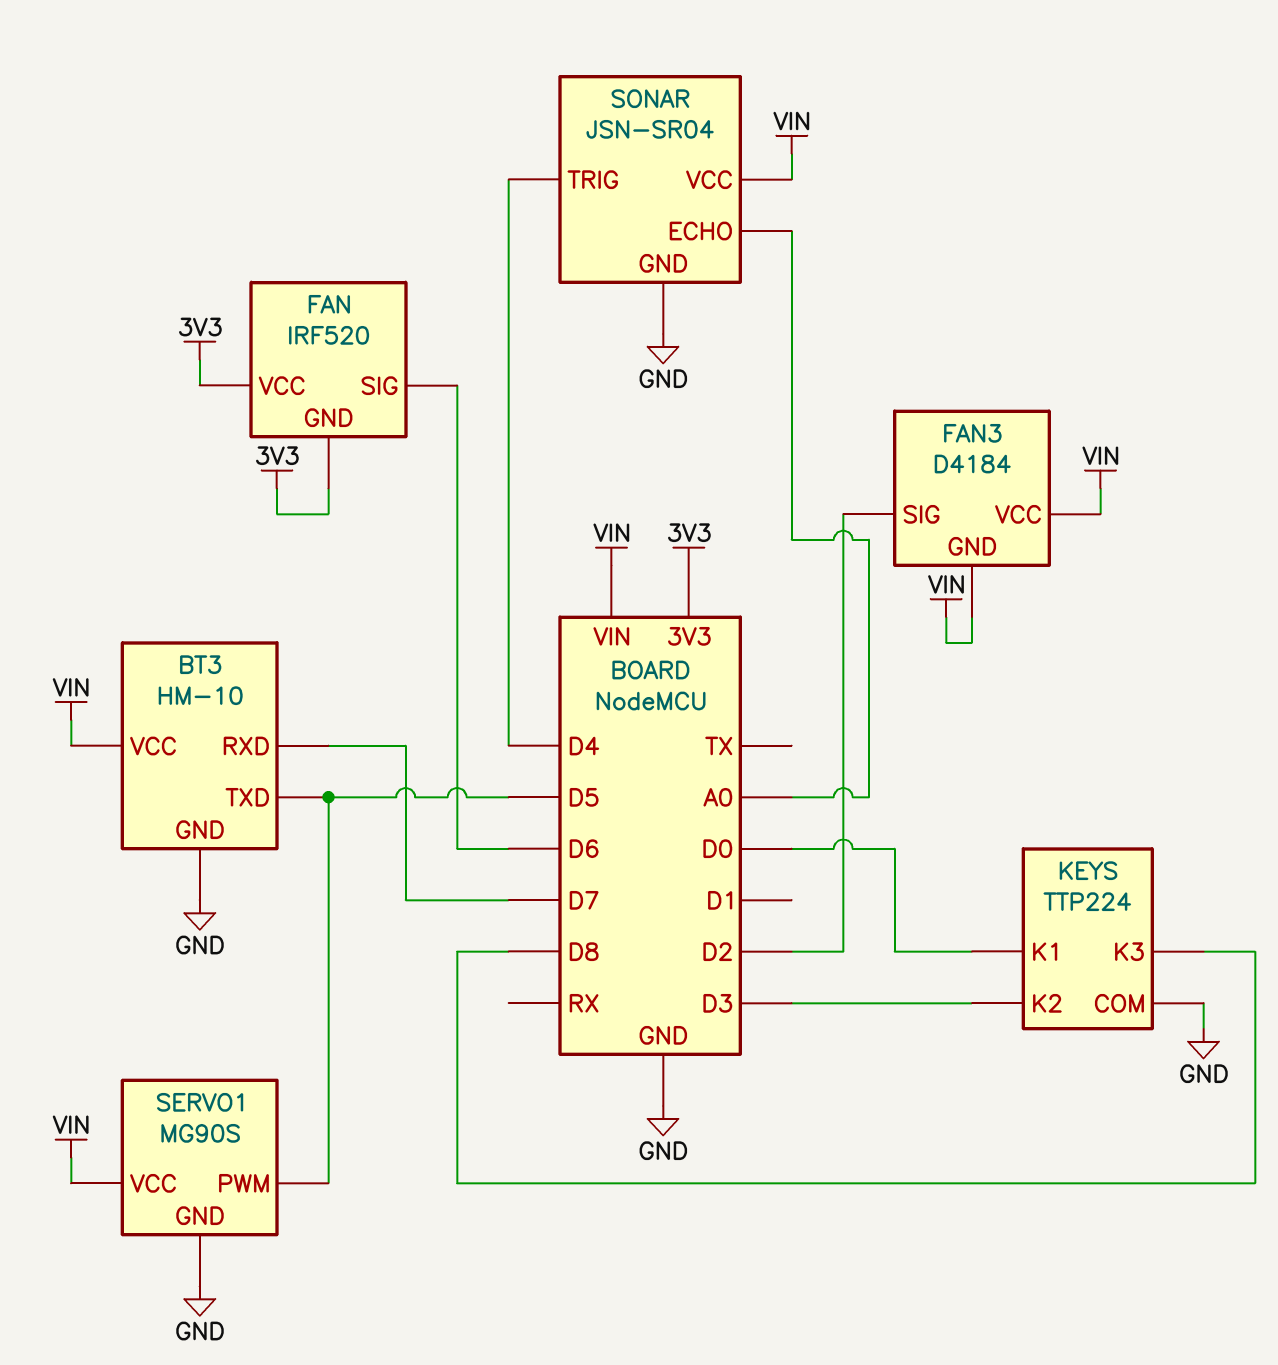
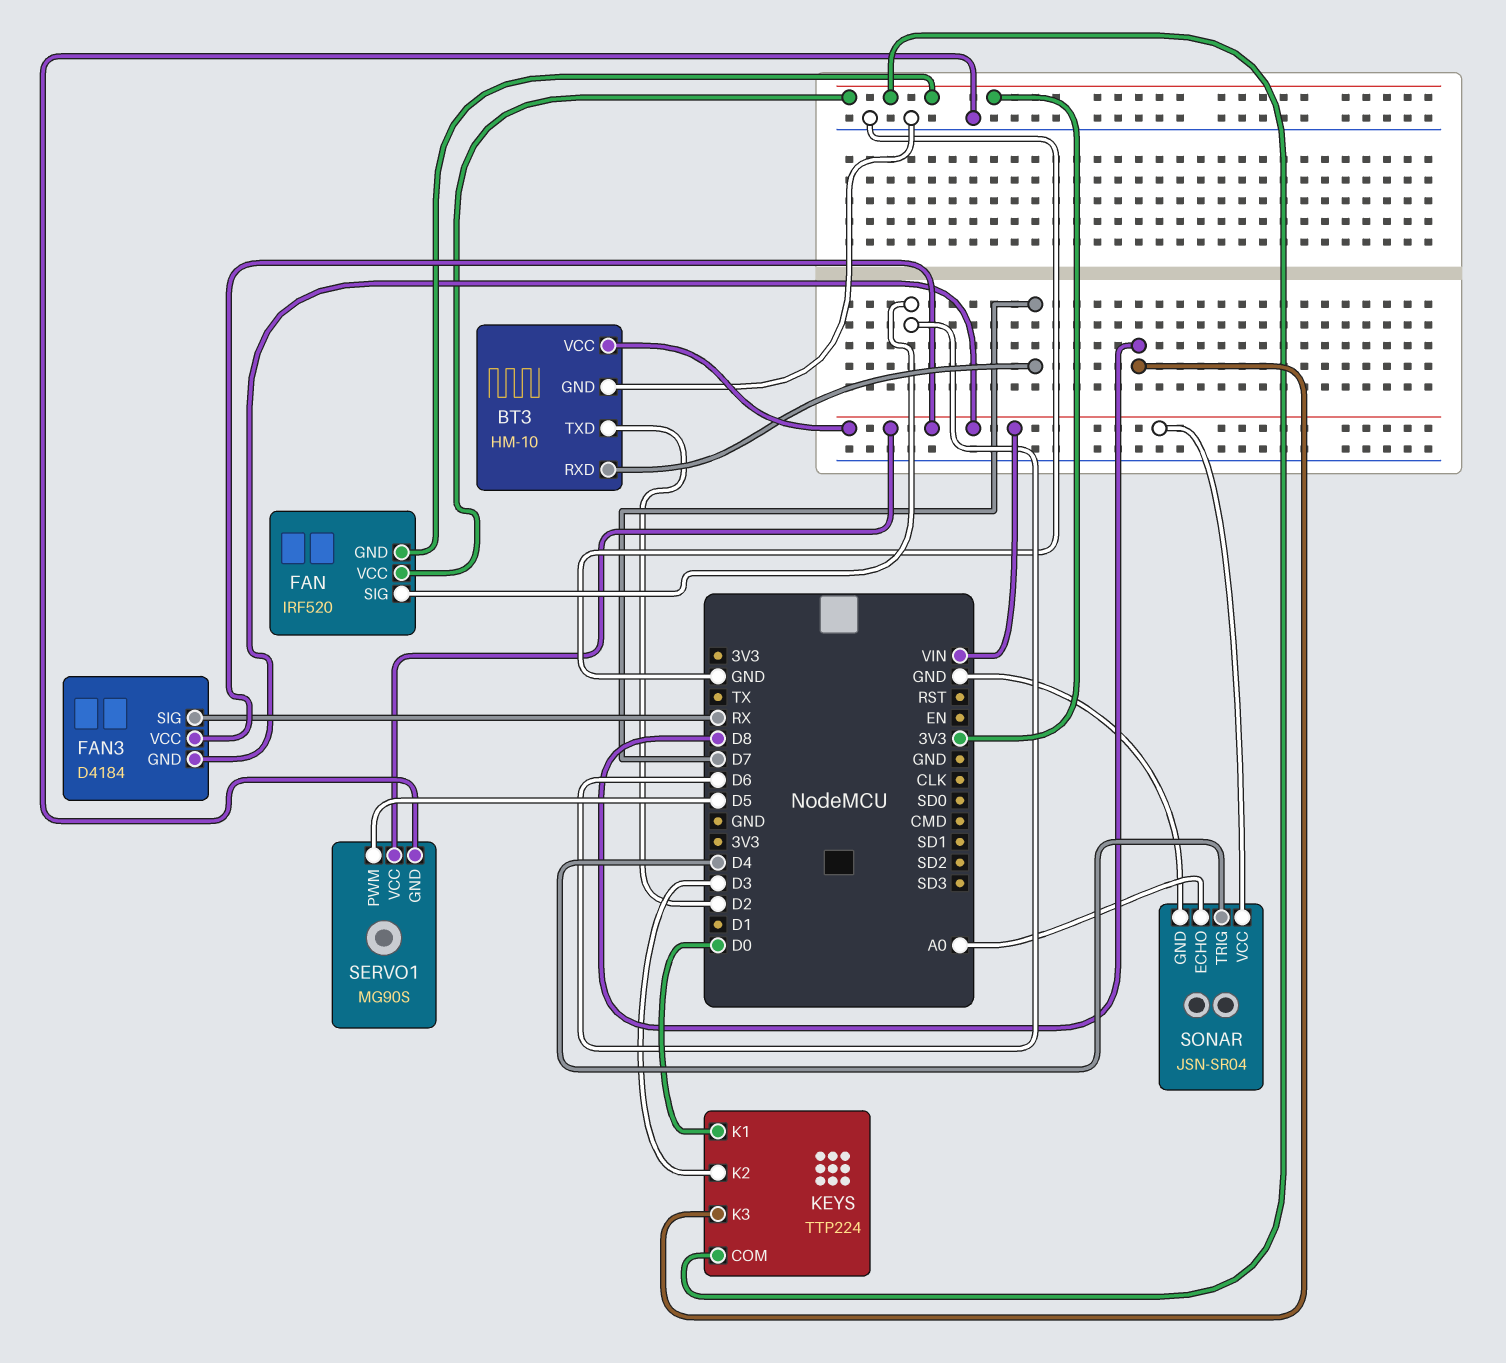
BT3 pin TXD: D5 -> D2
FAN3 pin SIG: D2 -> RX
KEYS pin COM: GND -> 3V3

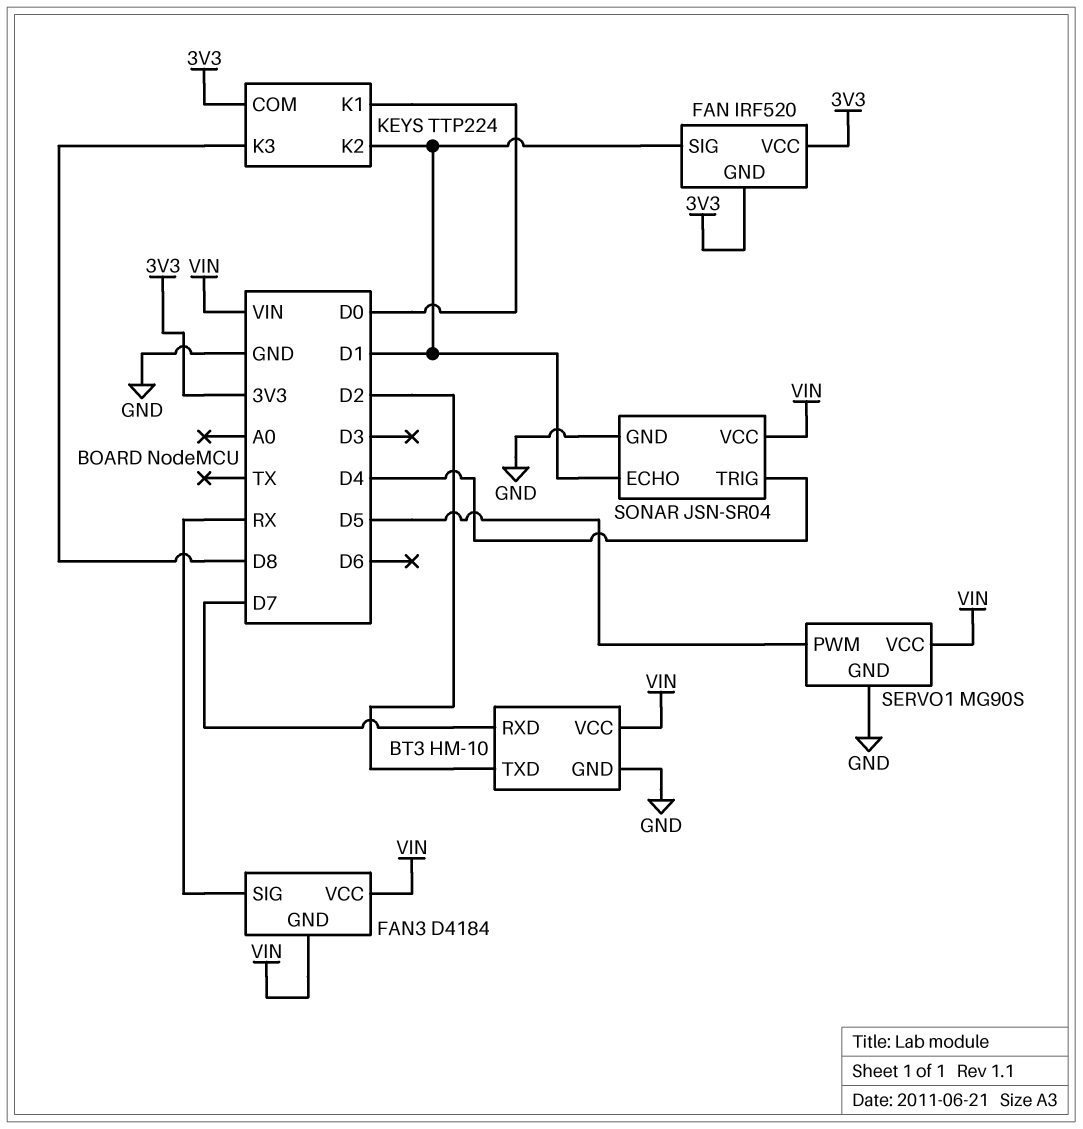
FAN pin SIG: D6 -> D1
KEYS pin K2: D3 -> D1
SONAR pin ECHO: A0 -> D1

